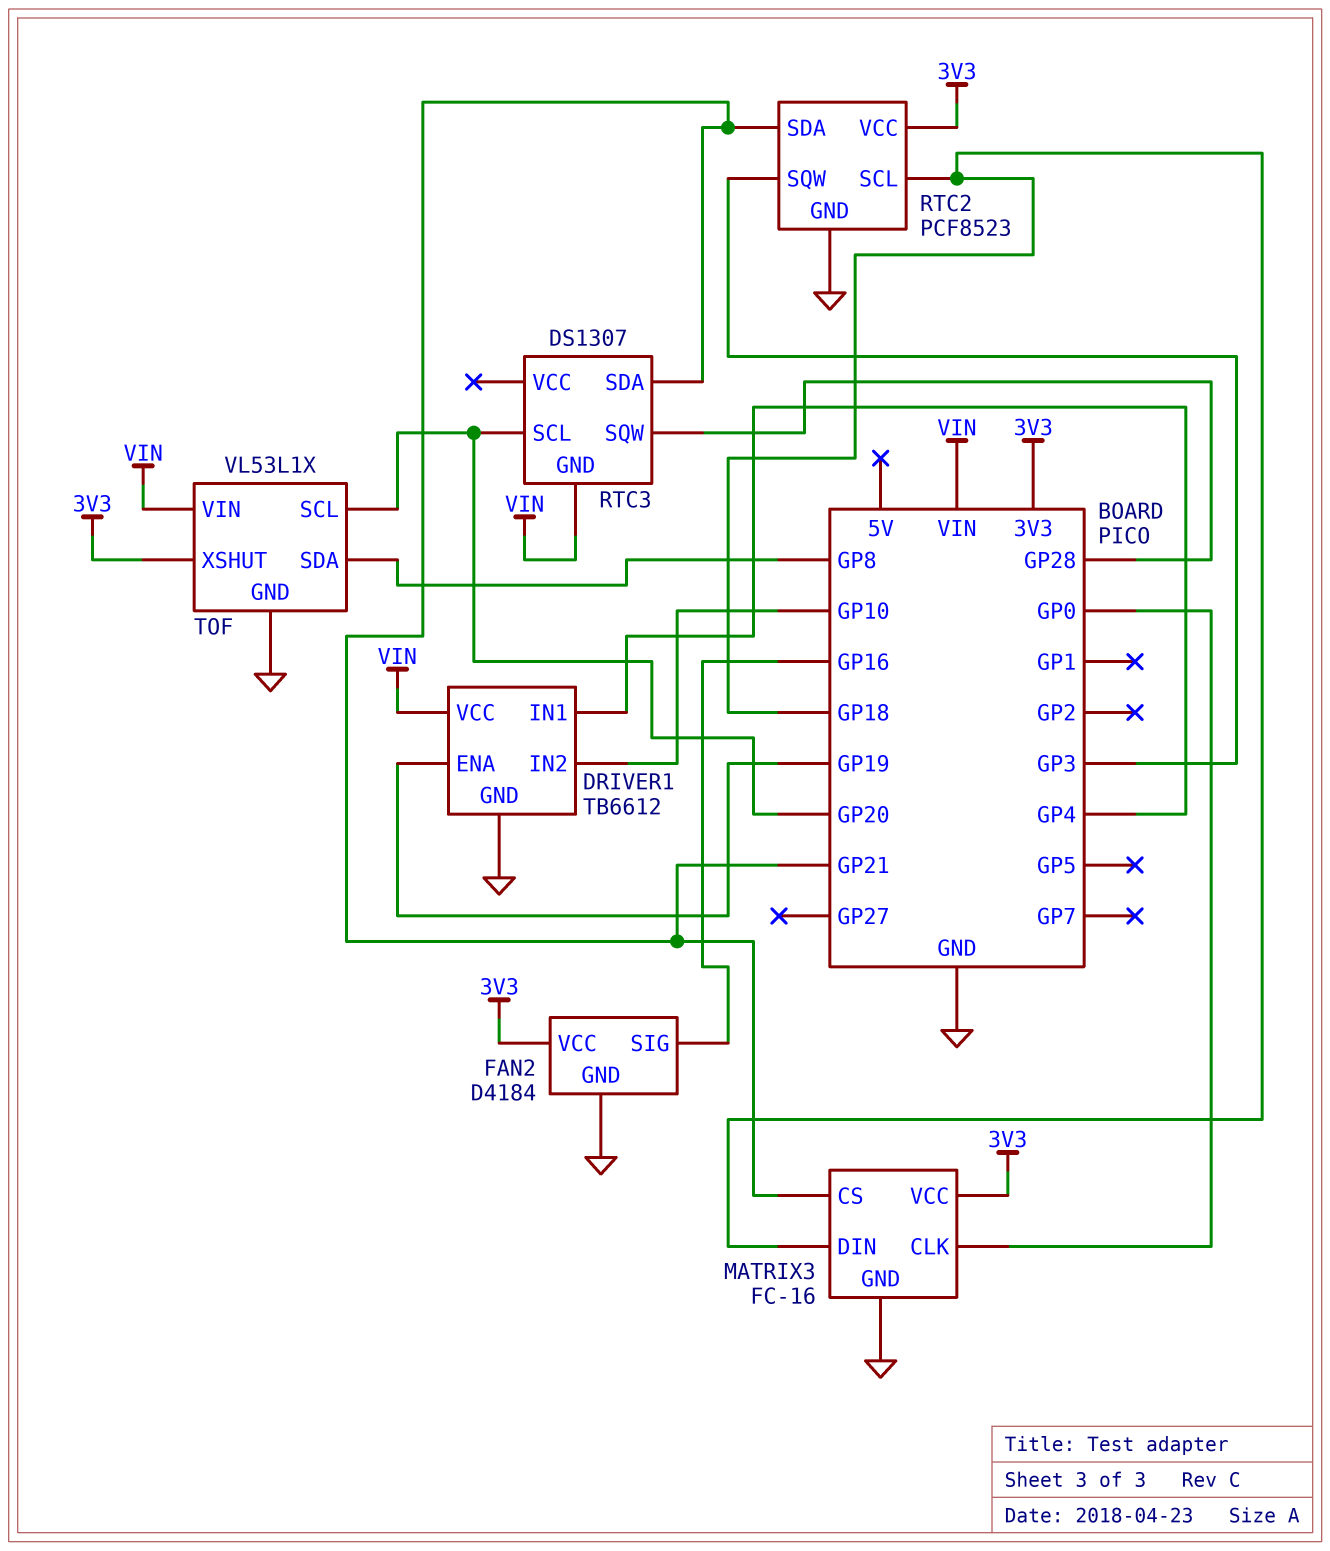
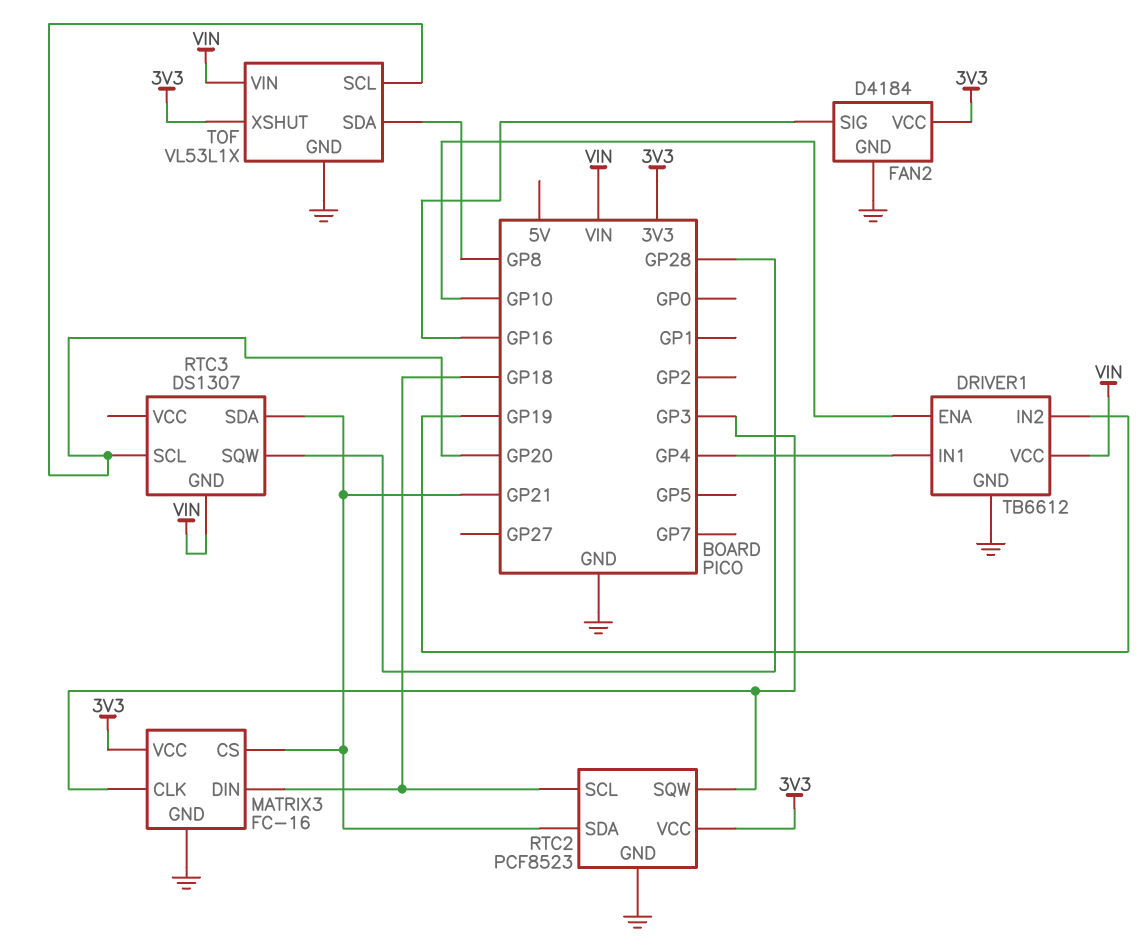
DRIVER1 pin ENA: GP19 -> GP10
DRIVER1 pin IN2: GP10 -> GP19
MATRIX3 pin CLK: GP0 -> GP3

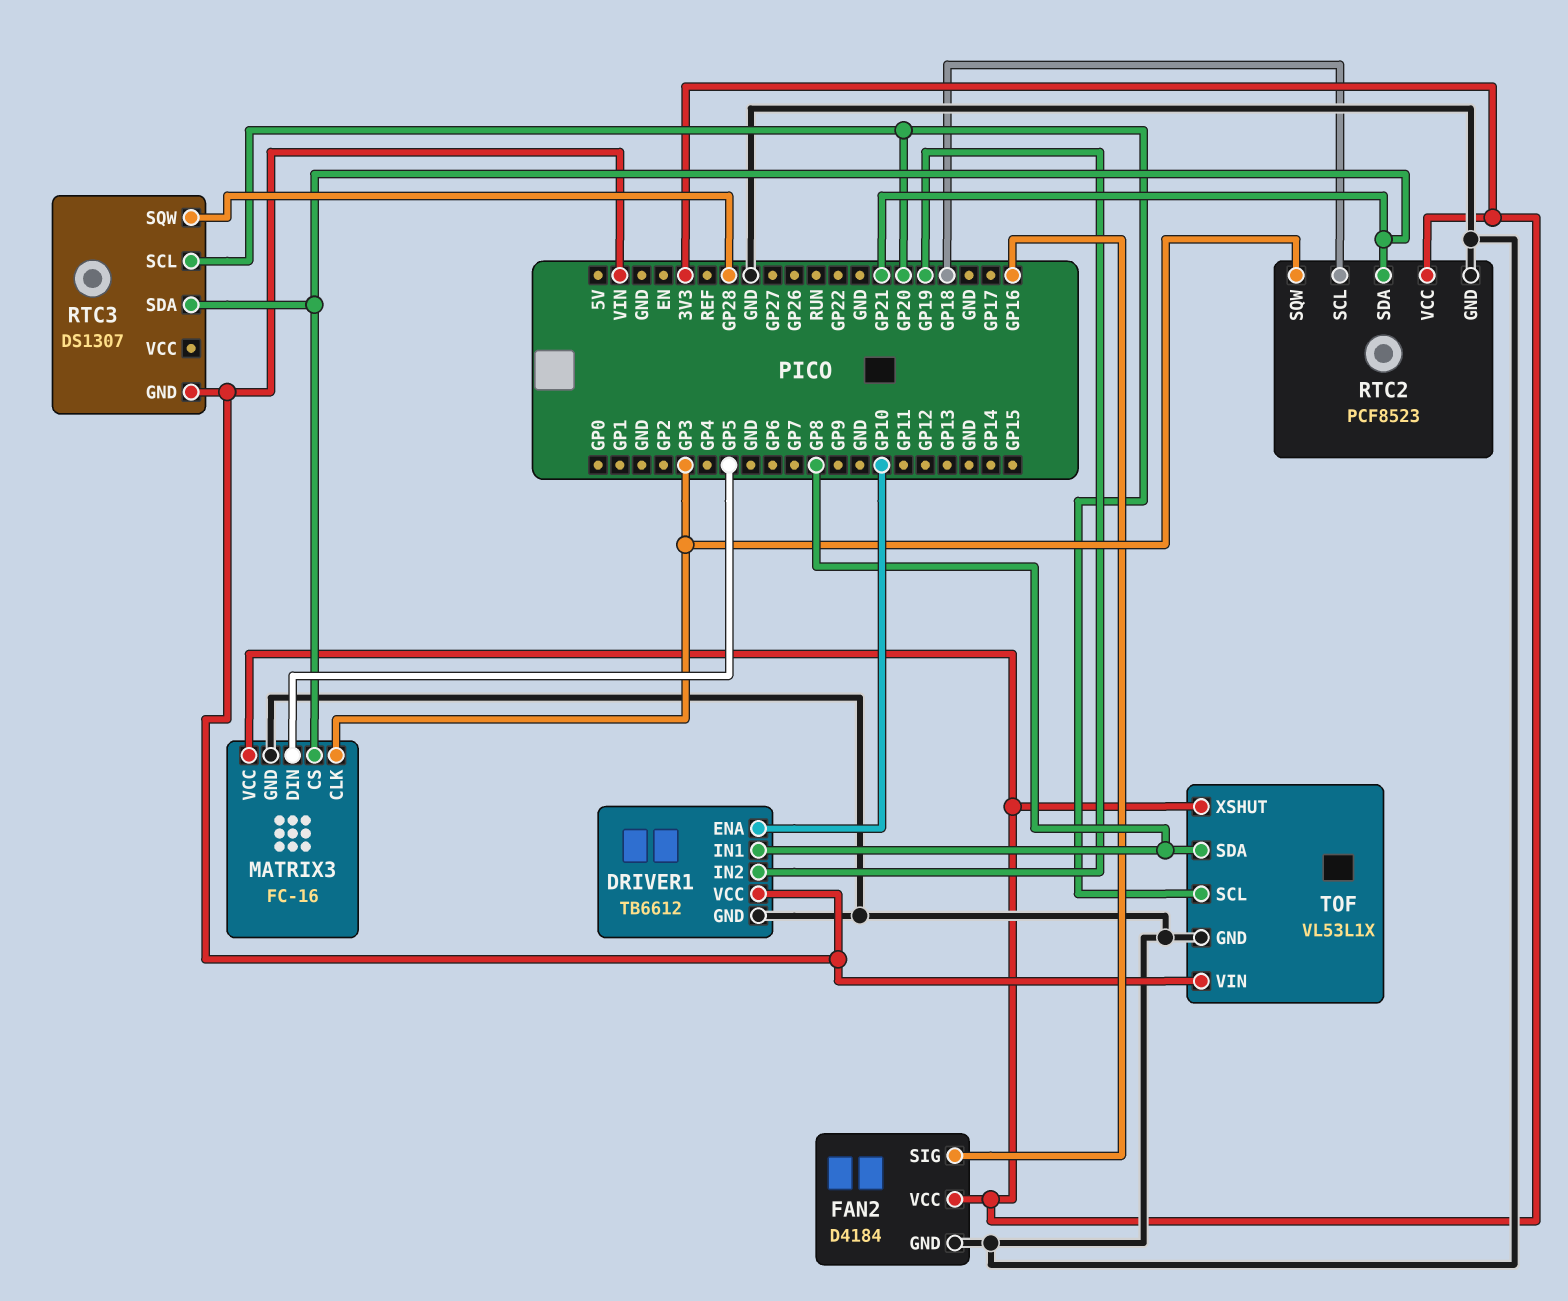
DRIVER1 pin IN1: GP4 -> GP8
MATRIX3 pin DIN: GP18 -> GP5

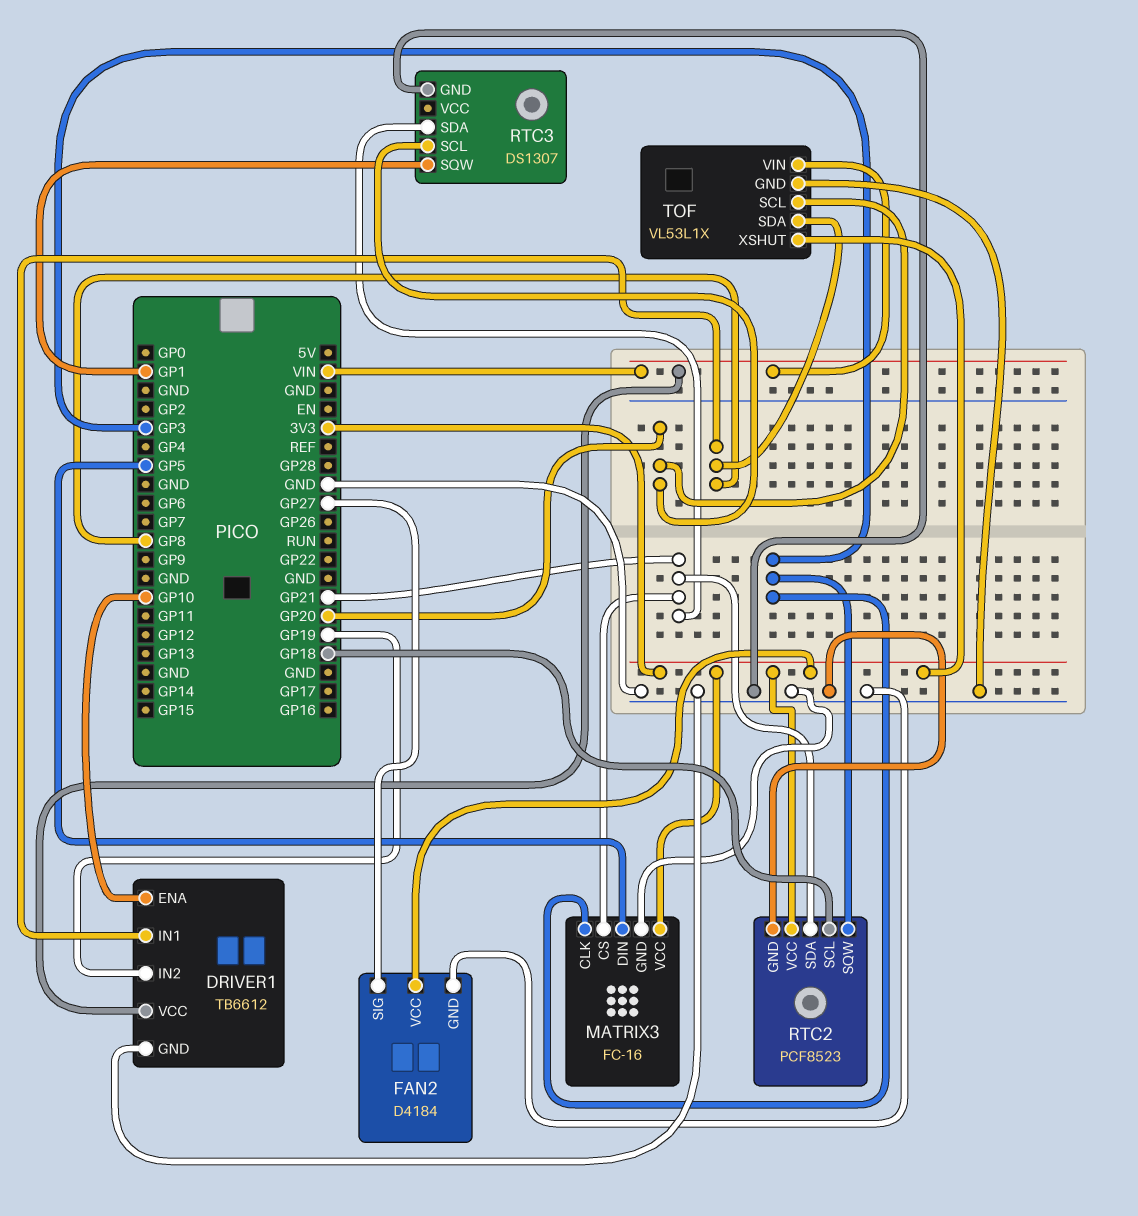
FAN2 pin SIG: GP16 -> GP27
RTC3 pin GND: VIN -> GND
RTC3 pin SQW: GP28 -> GP1

